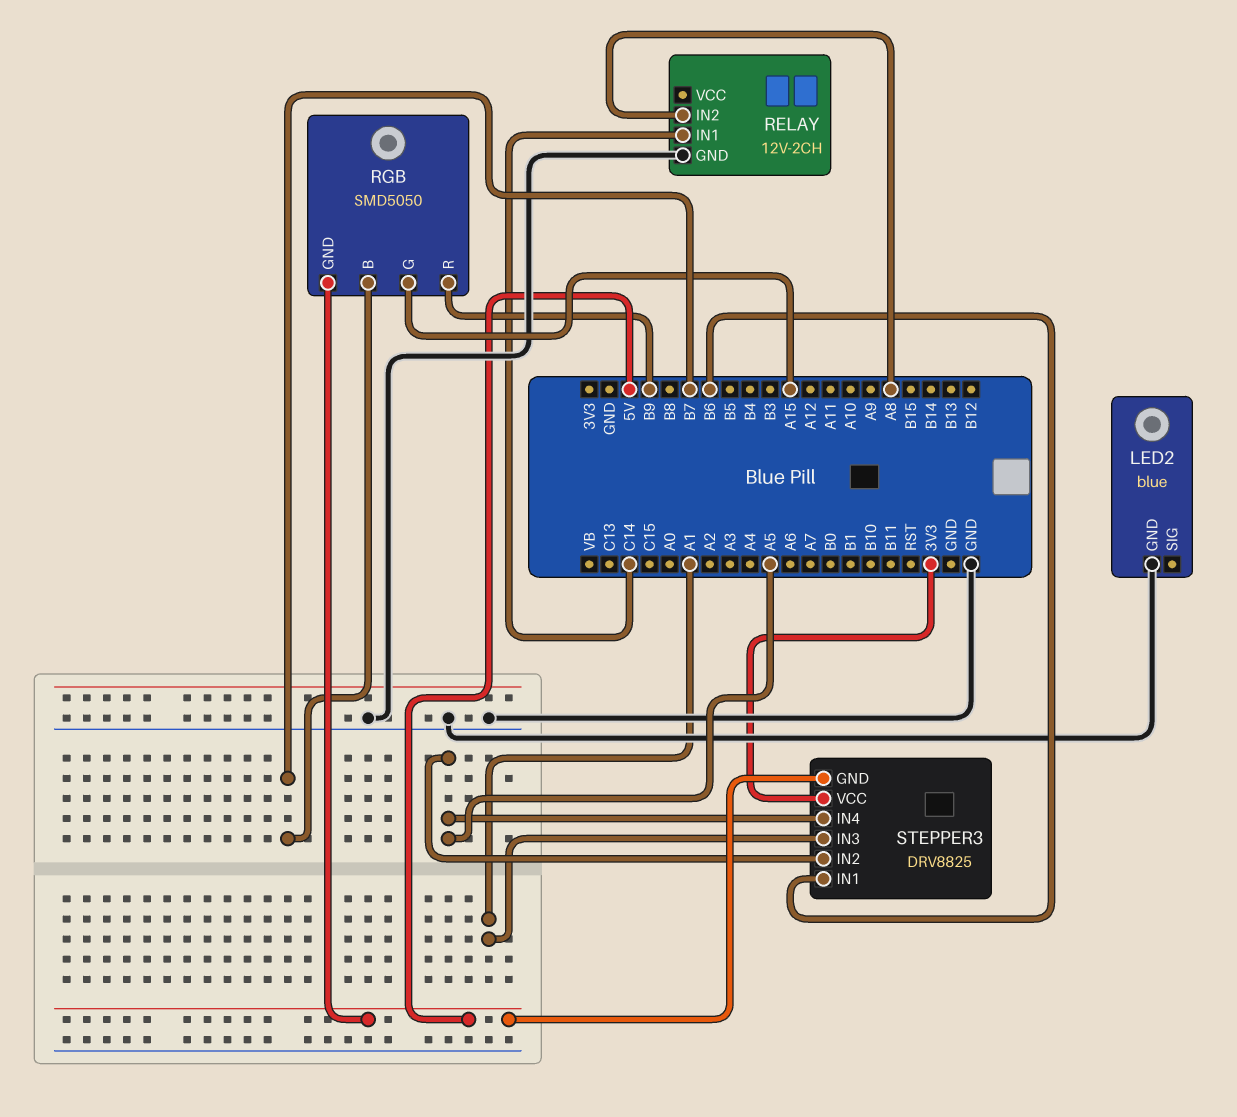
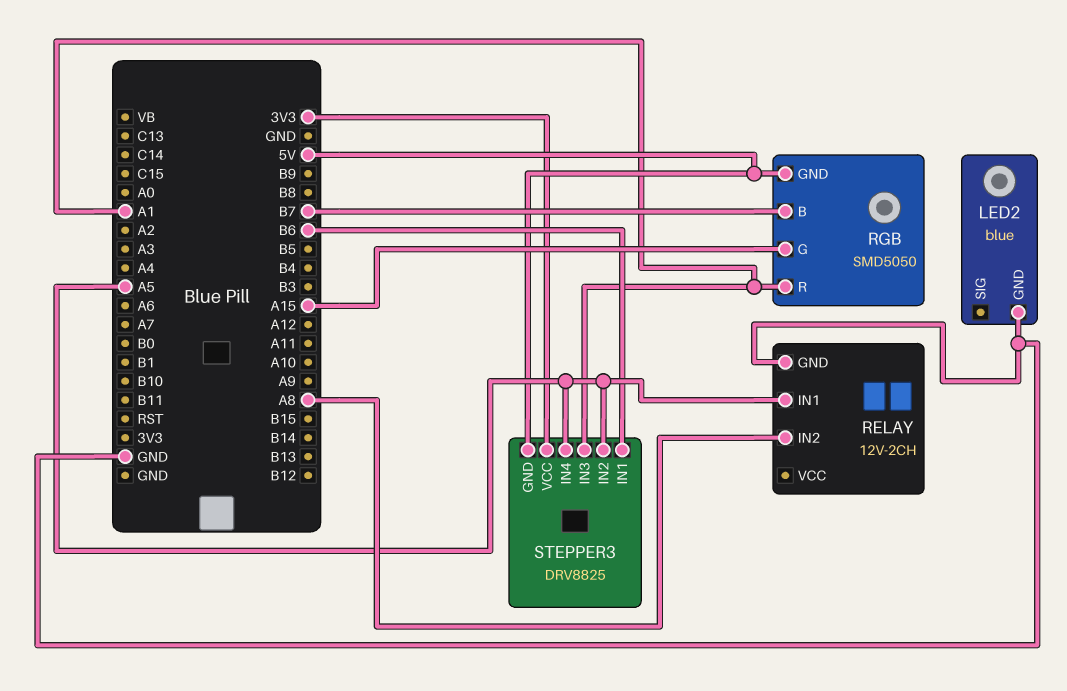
RELAY pin IN1: C14 -> A5
RGB pin R: B9 -> A1

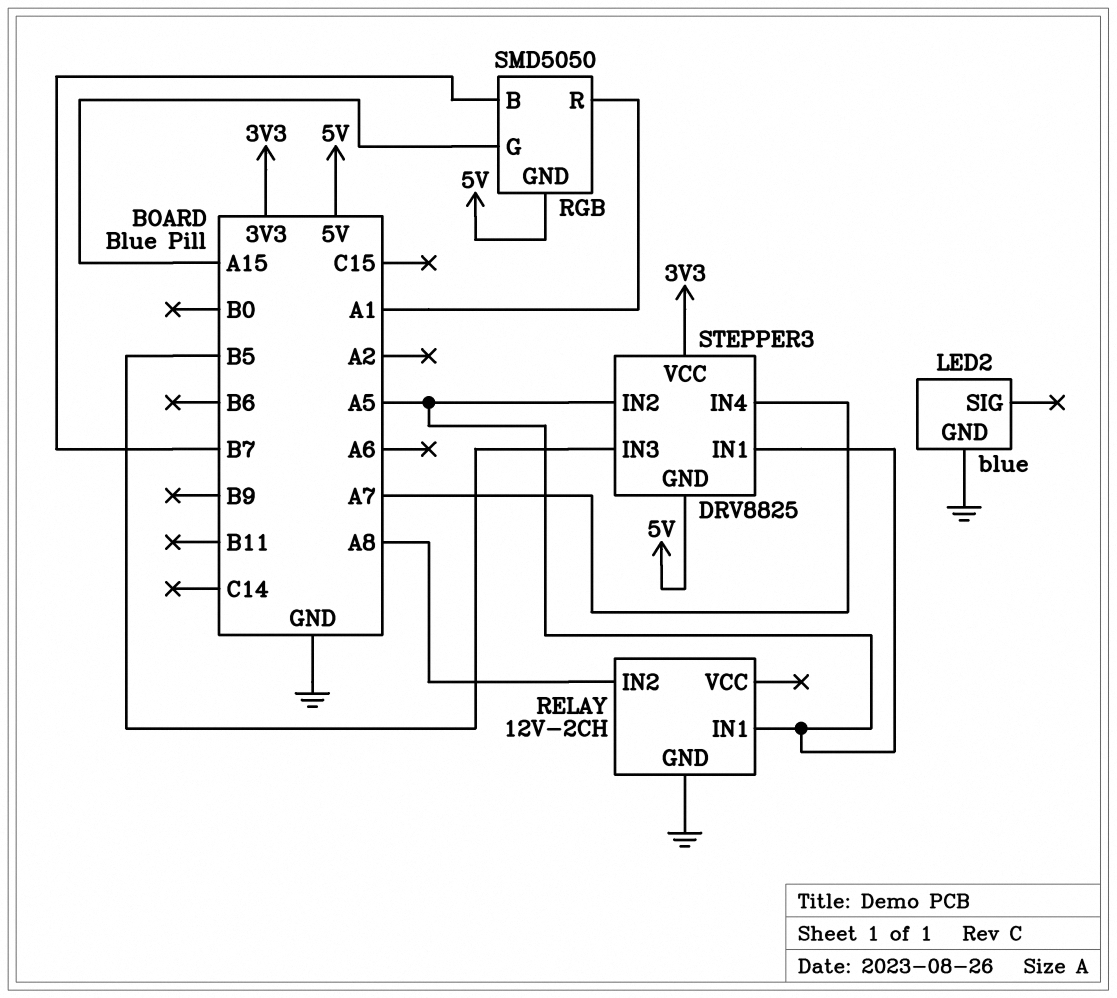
STEPPER3 pin IN1: B6 -> A5
STEPPER3 pin IN3: A1 -> B5
STEPPER3 pin IN4: A5 -> A7

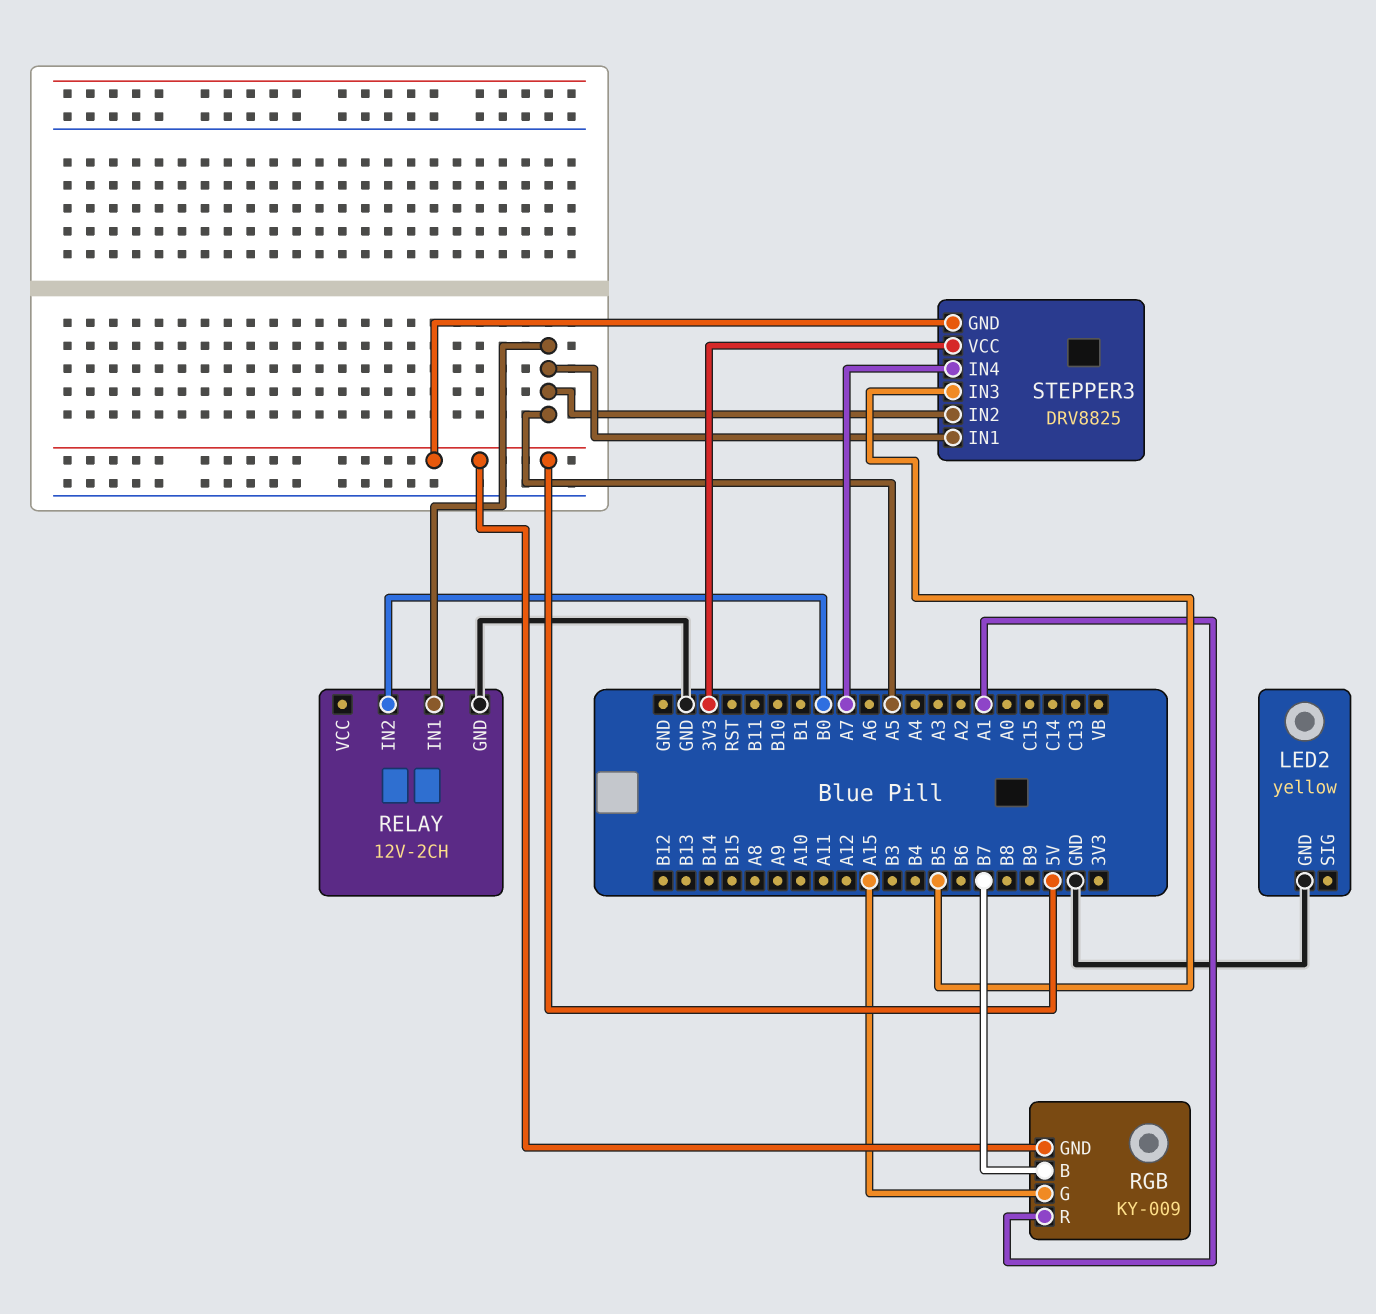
LED2: blue -> yellow
RELAY pin IN2: A8 -> B0
RGB: SMD5050 -> KY-009

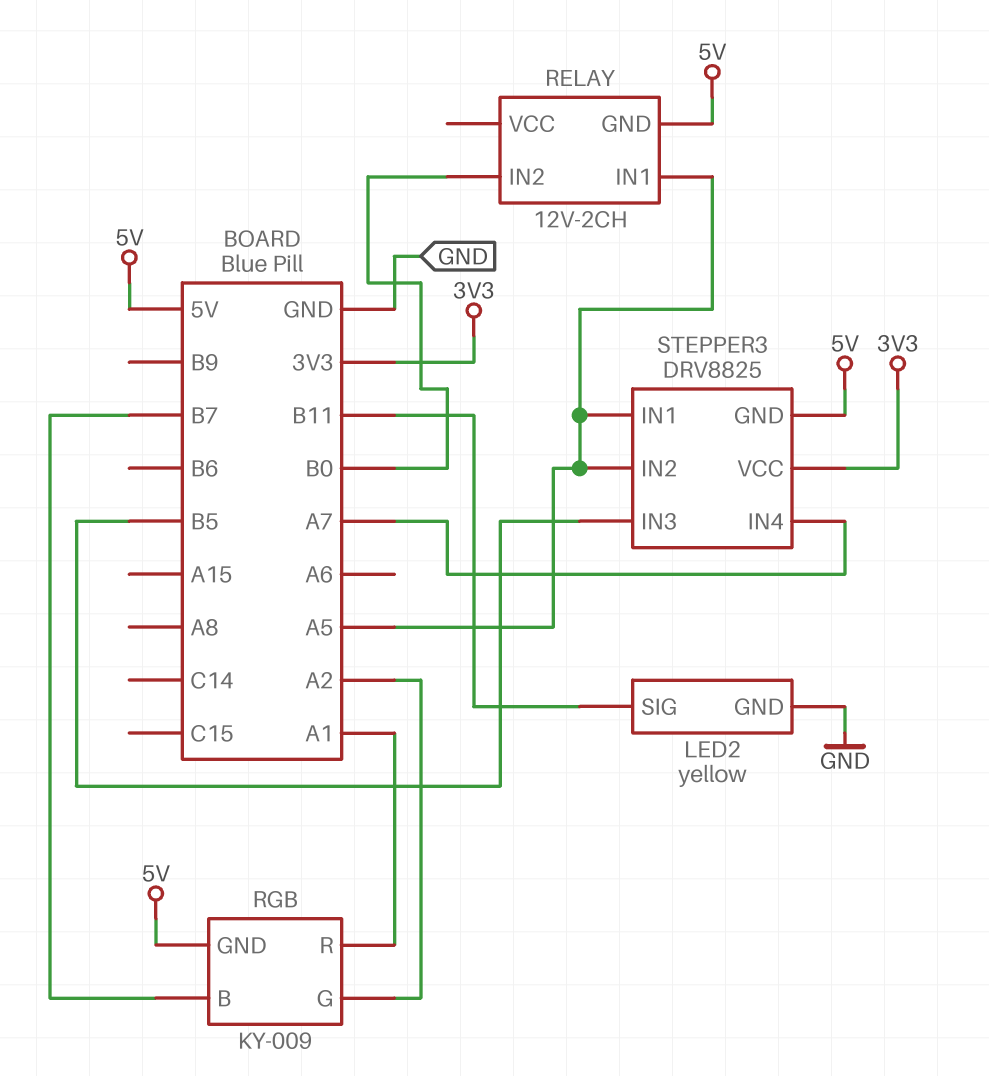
LED2 pin SIG: none -> B11
RELAY pin GND: GND -> 5V
RGB pin G: A15 -> A2

